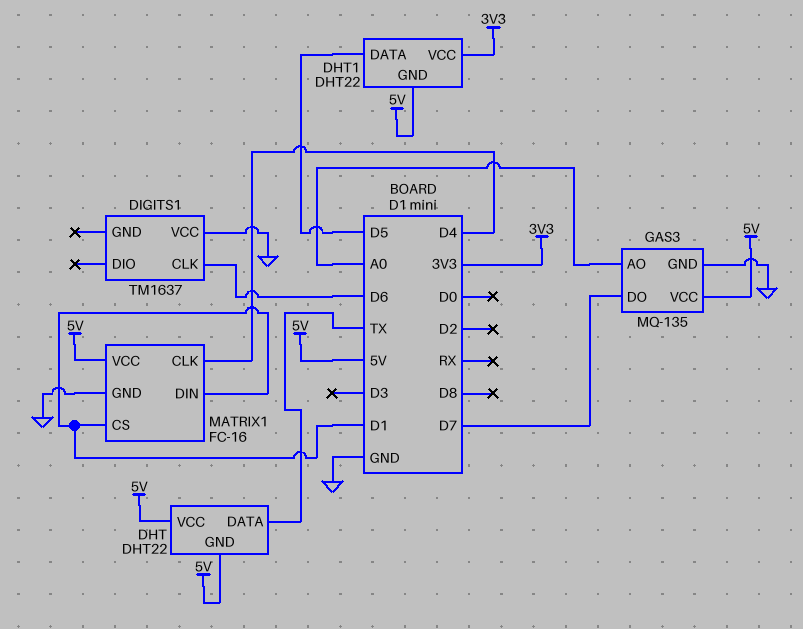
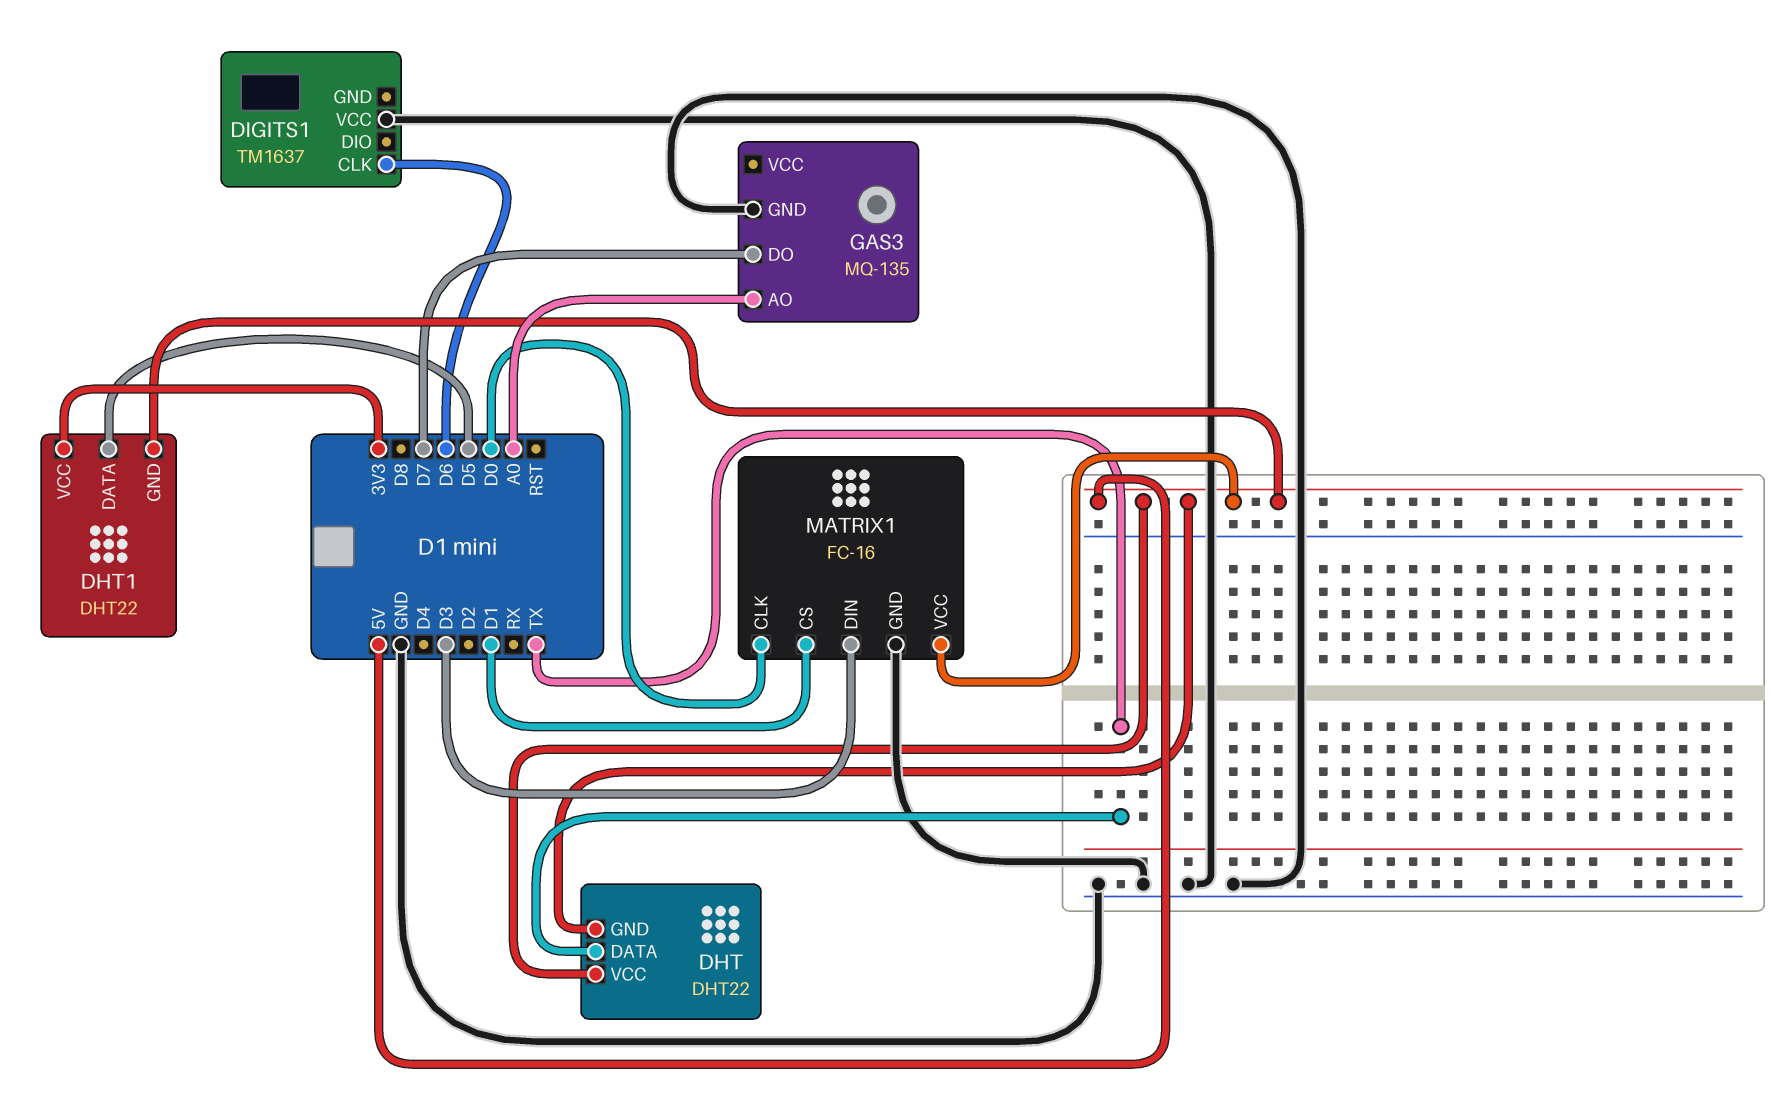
GAS3 pin VCC: 5V -> none
MATRIX1 pin CLK: D4 -> D0
MATRIX1 pin DIN: D1 -> D3

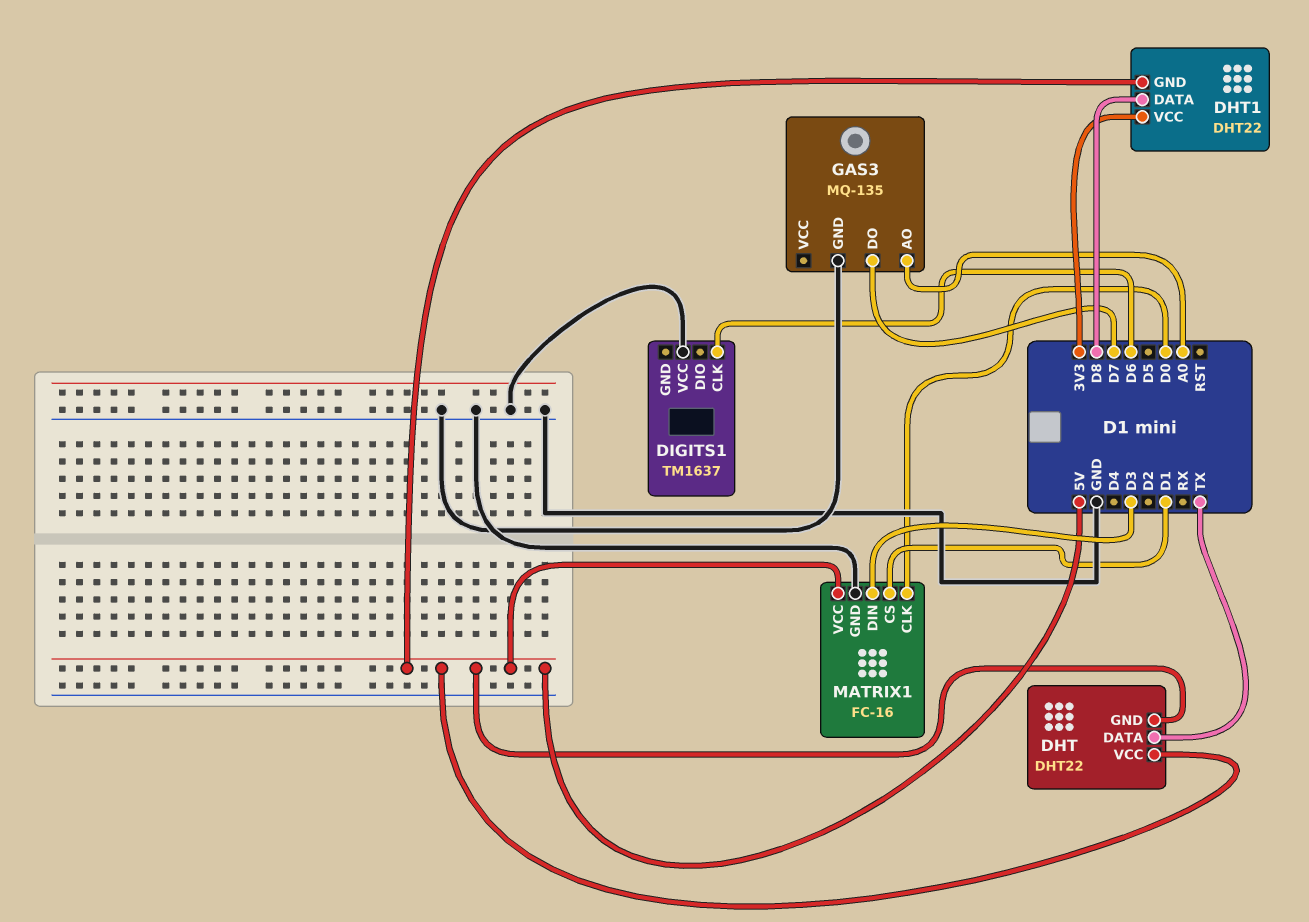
DHT1 pin DATA: D5 -> D8

